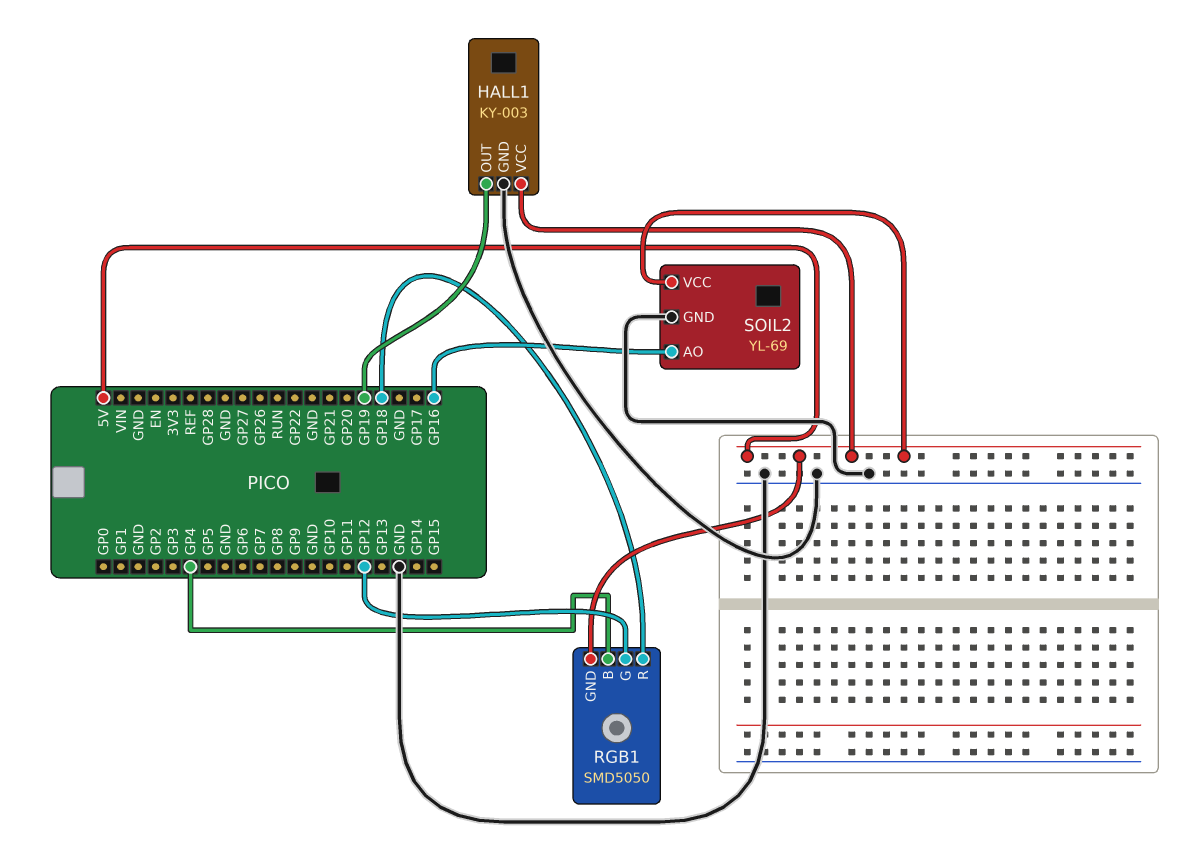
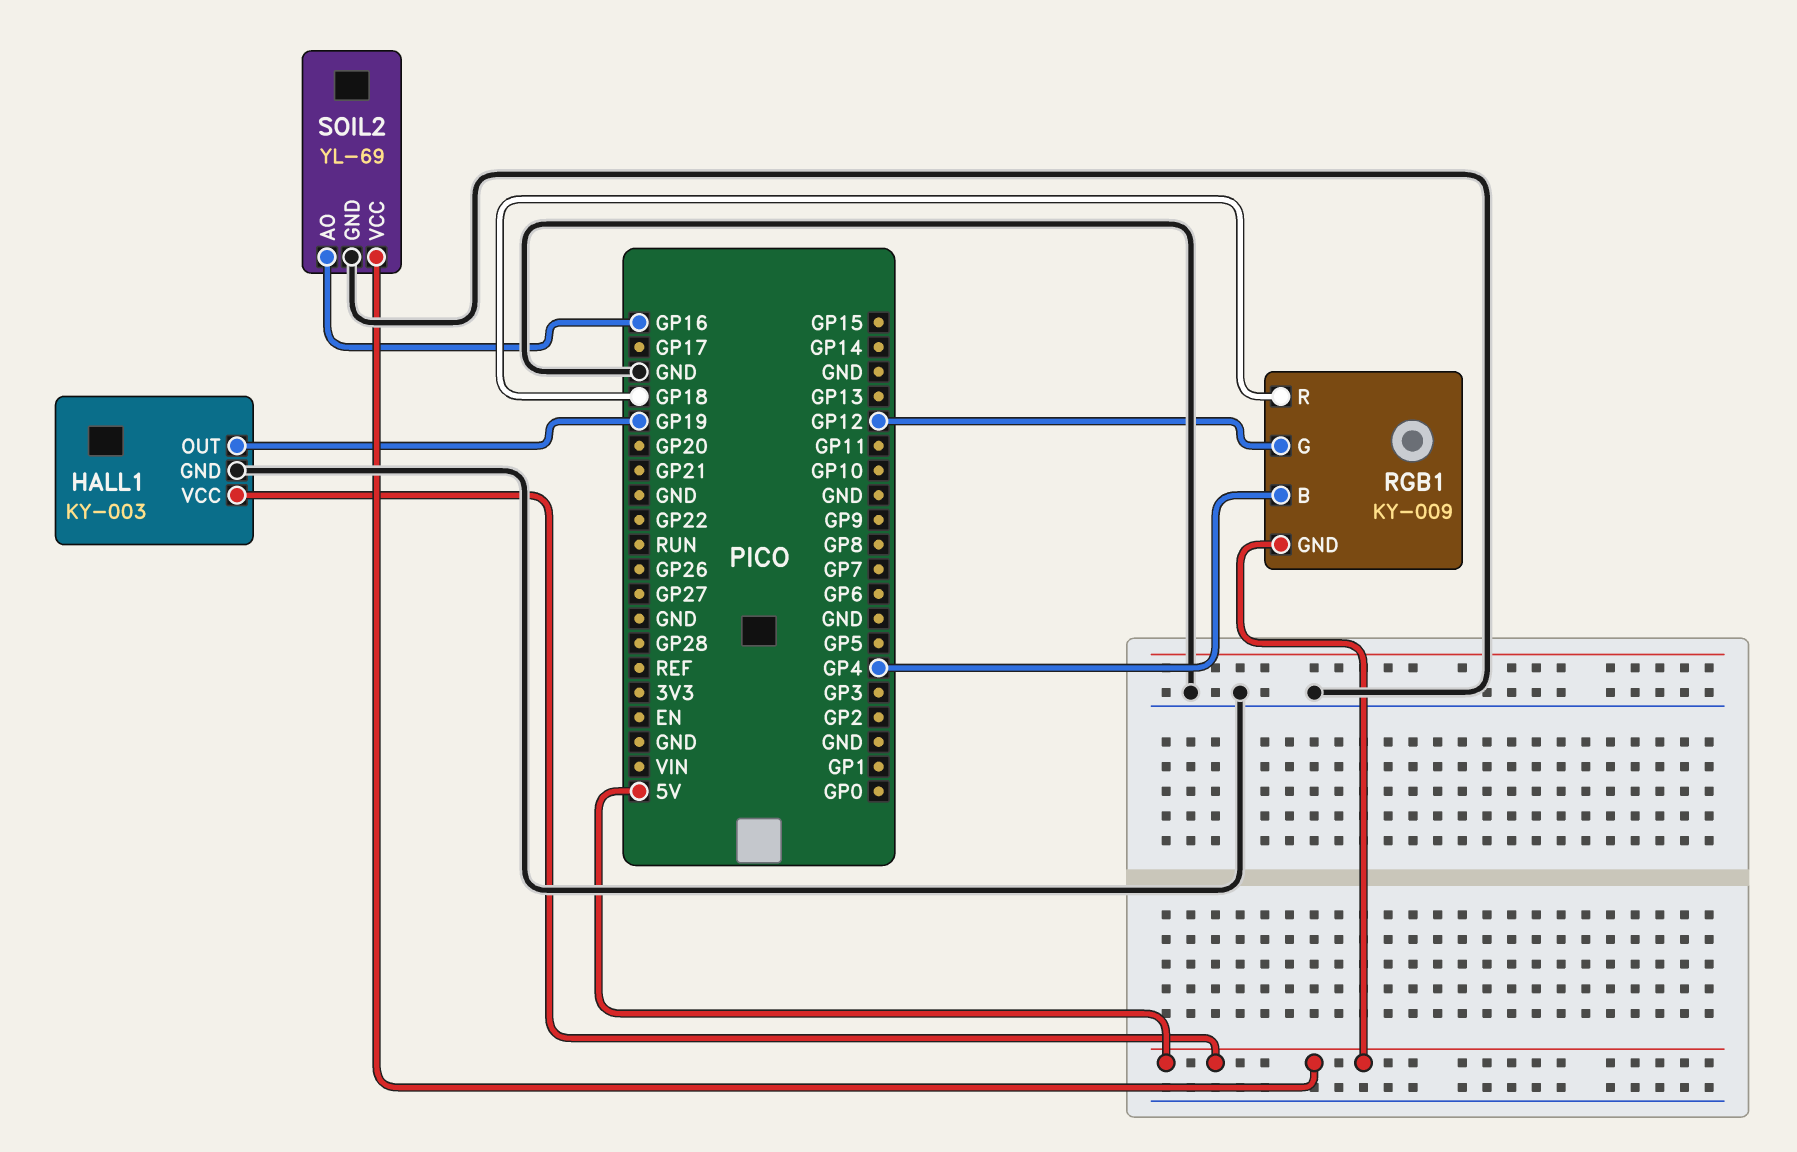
RGB1: SMD5050 -> KY-009

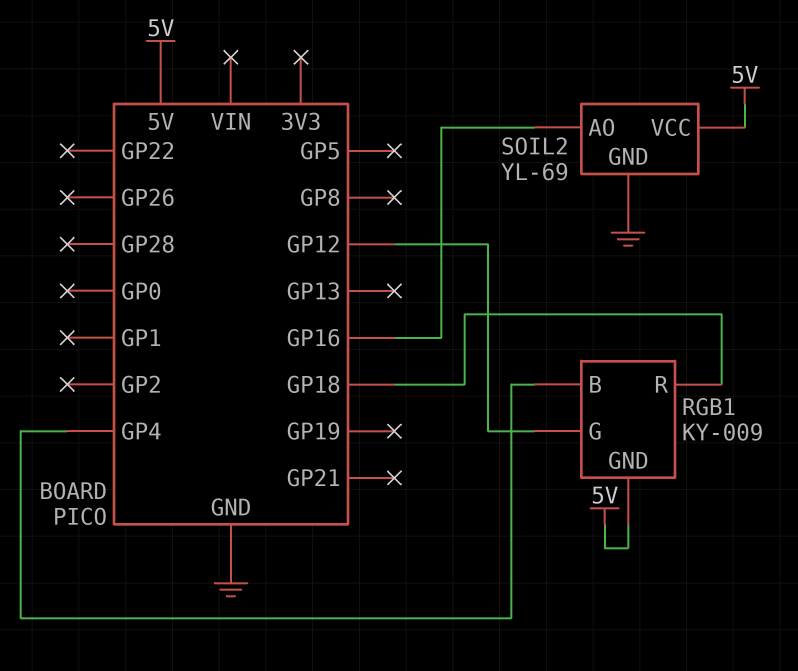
HALL1: KY-003 -> none
HALL1 pin GND: GND -> none
HALL1 pin OUT: GP19 -> none
HALL1 pin VCC: 5V -> none

